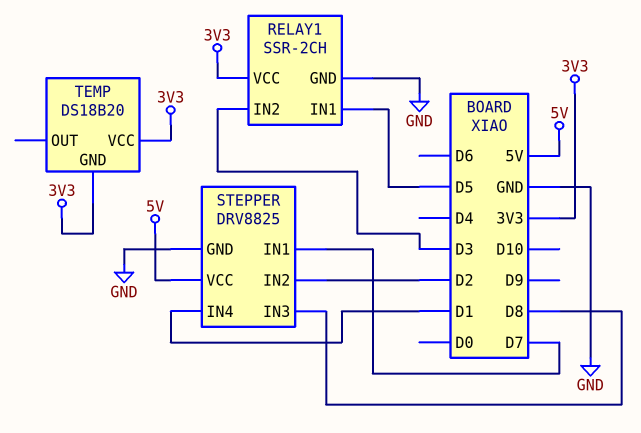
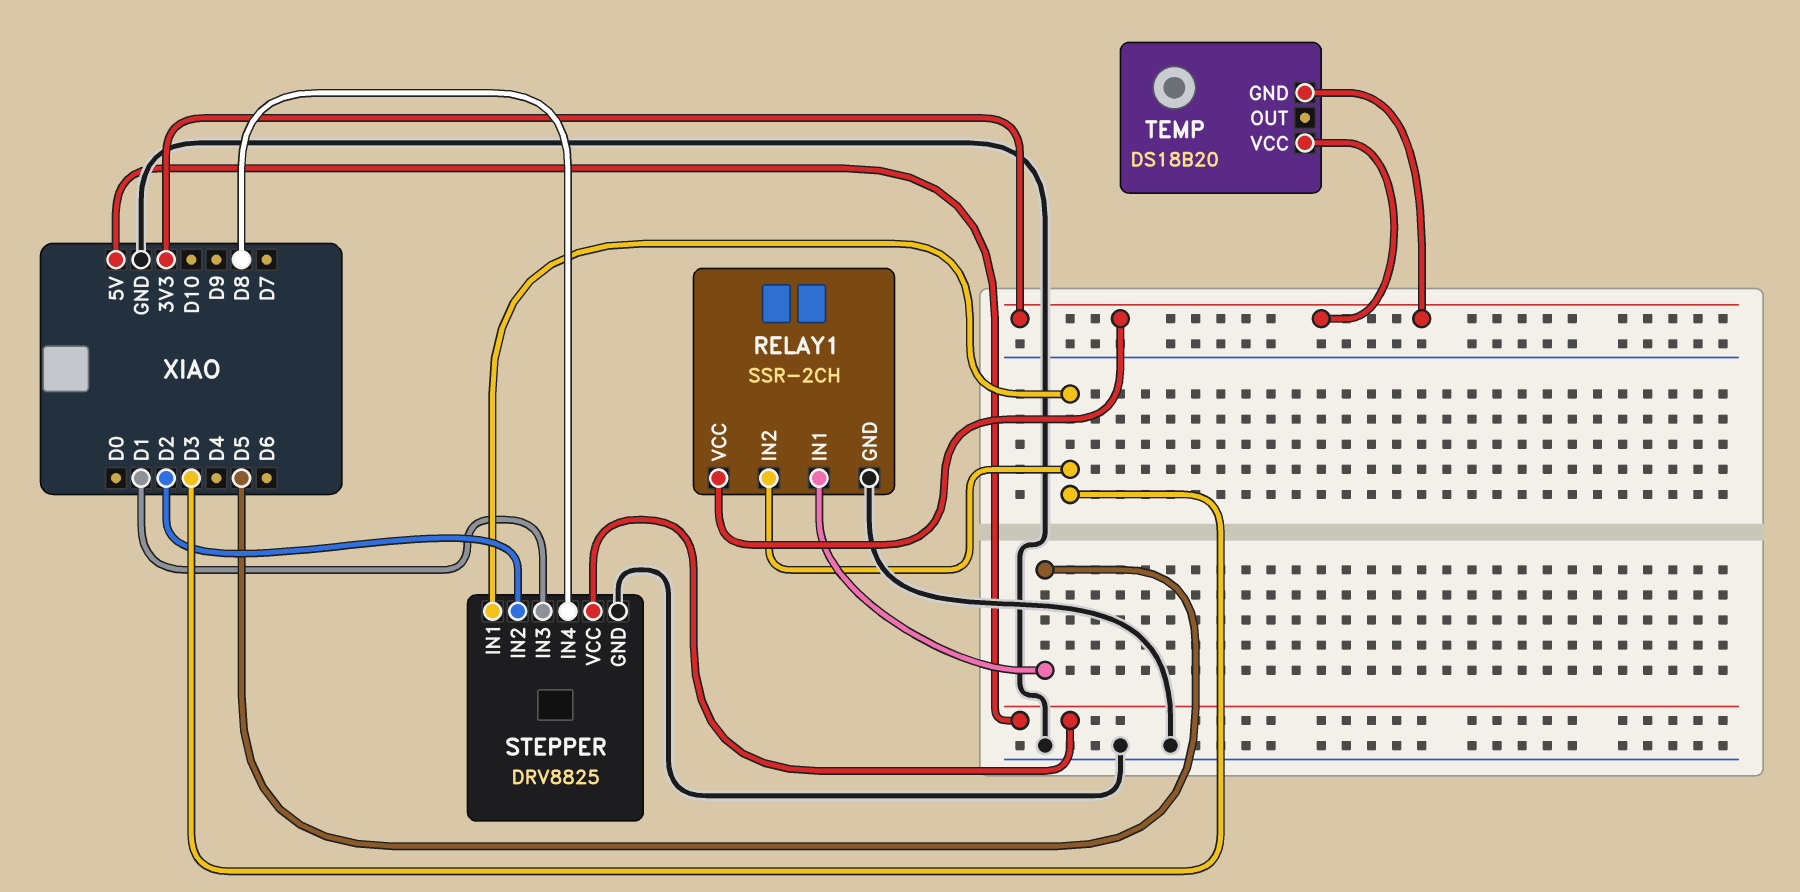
STEPPER pin IN1: D7 -> D3
STEPPER pin IN3: D8 -> D1
STEPPER pin IN4: D1 -> D8

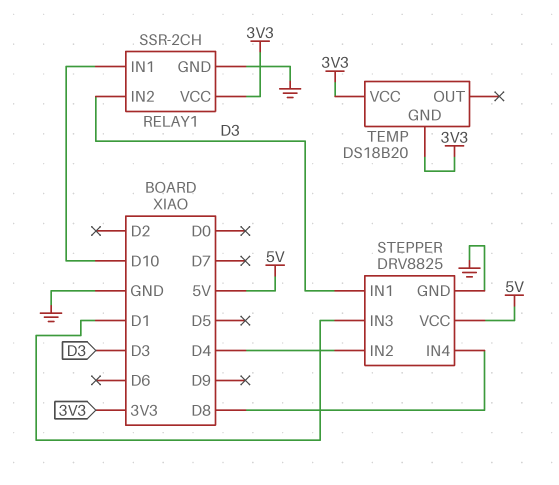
RELAY1 pin IN1: D5 -> D10
STEPPER pin IN2: D2 -> D4

